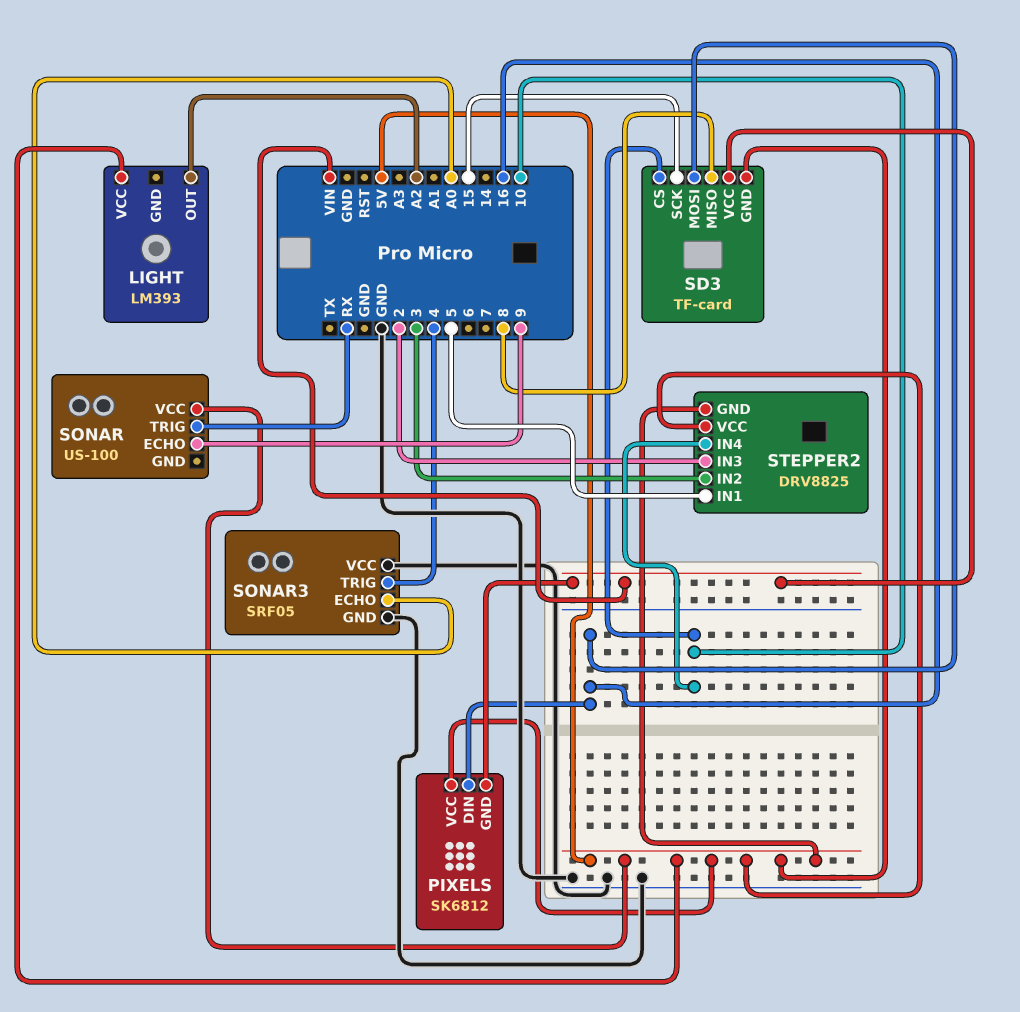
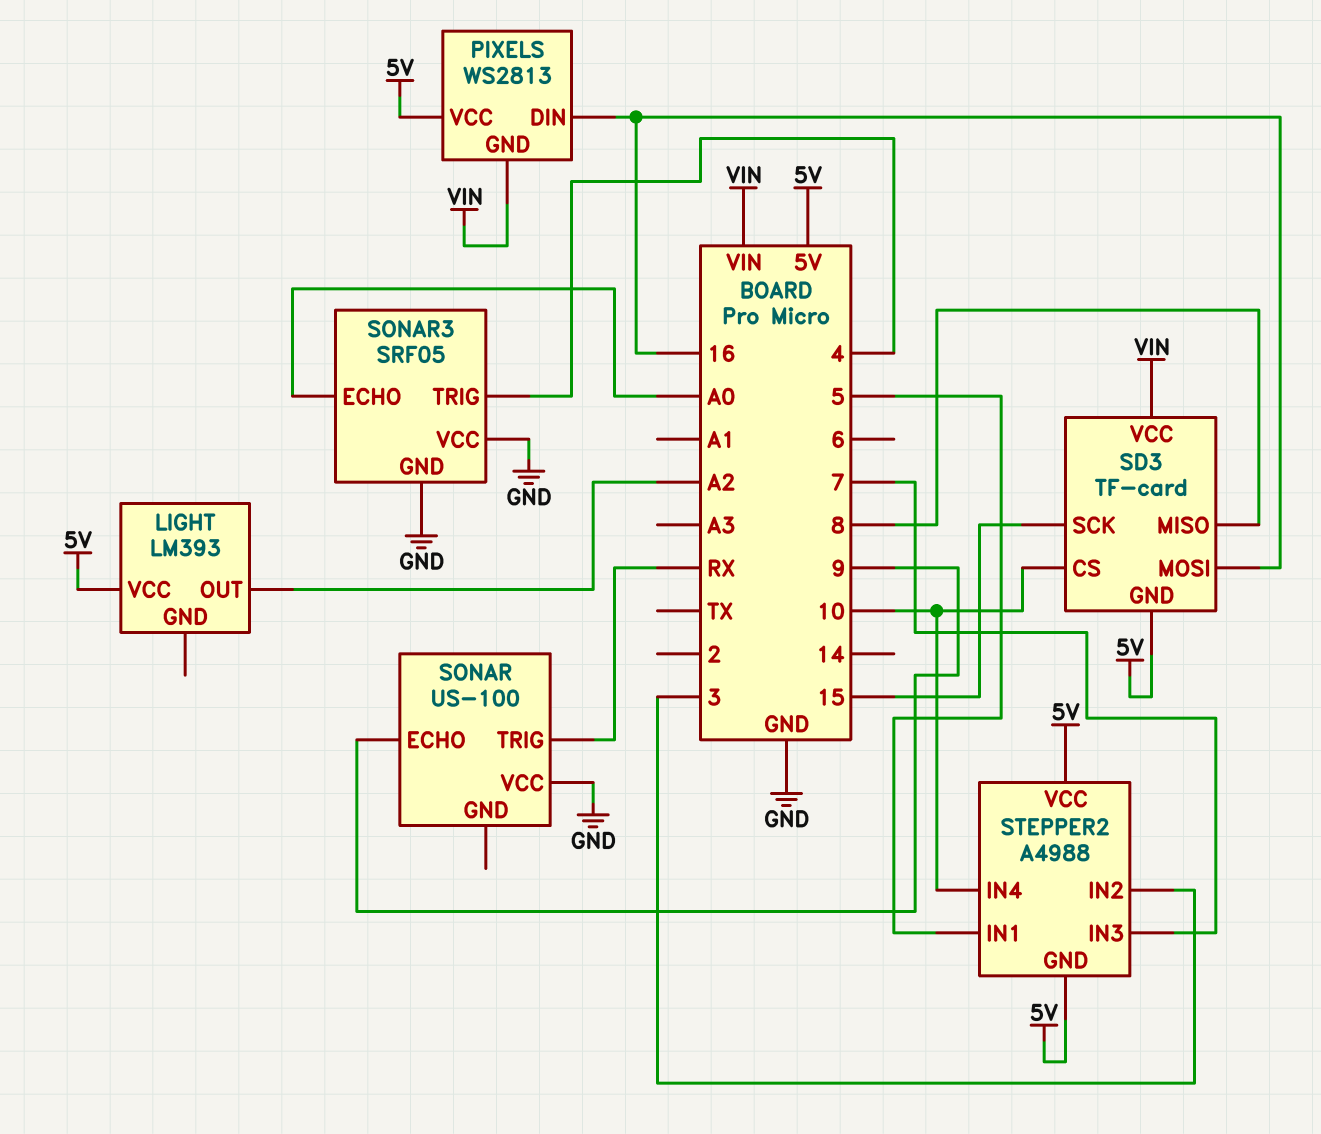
PIXELS: SK6812 -> WS2813
SONAR pin VCC: 5V -> GND
STEPPER2: DRV8825 -> A4988
STEPPER2 pin IN3: 2 -> 7

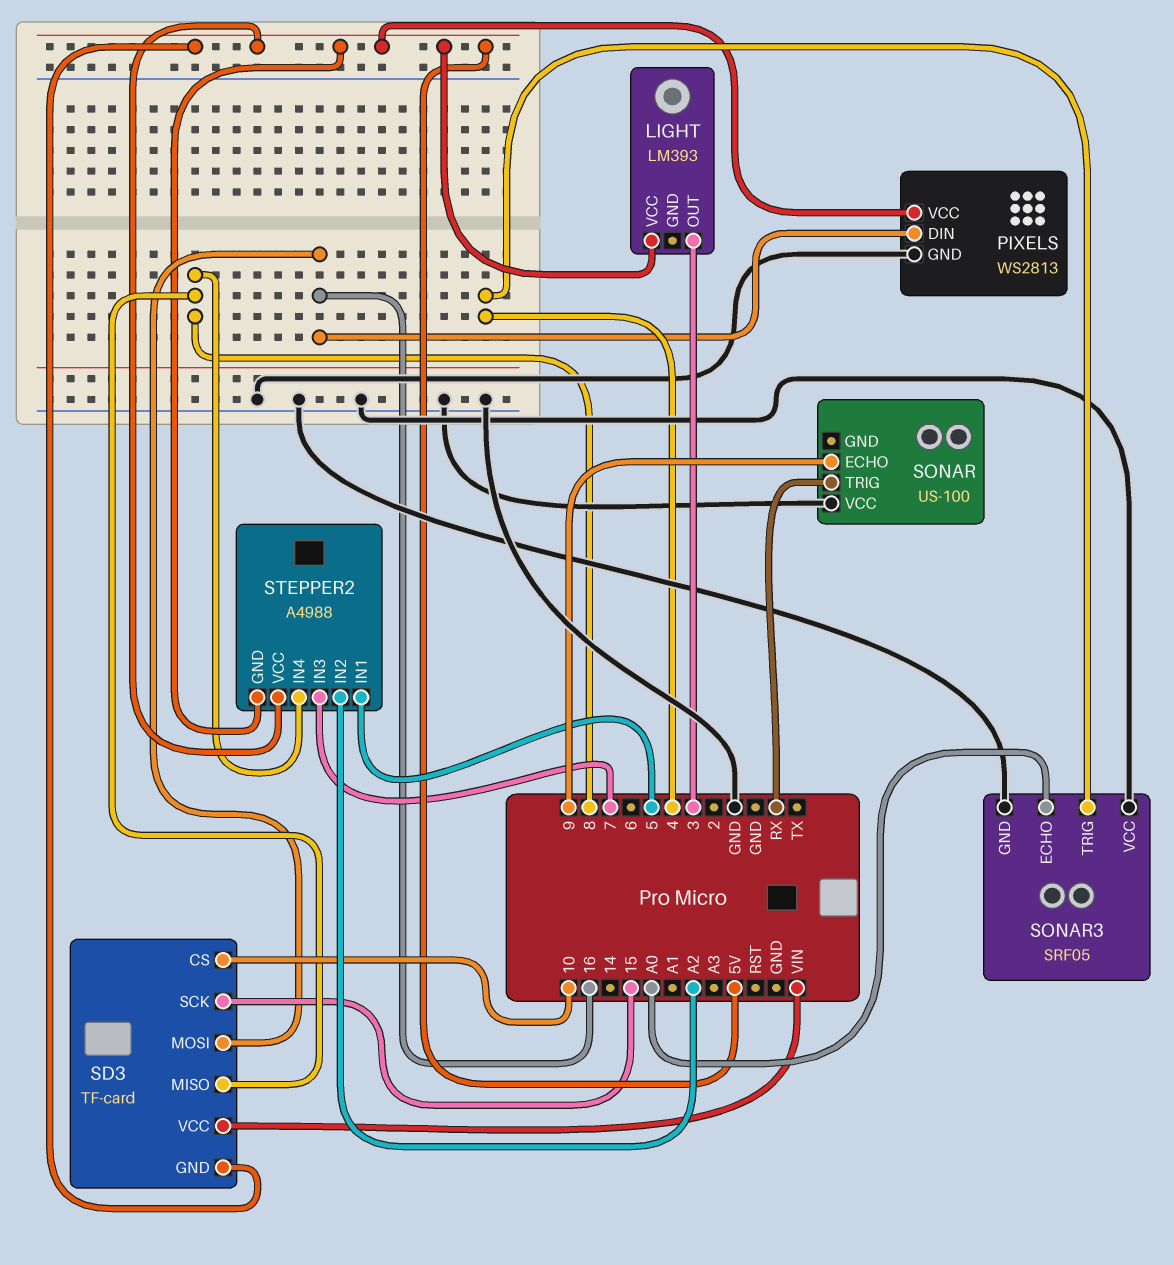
LIGHT pin OUT: A2 -> 3
PIXELS pin GND: VIN -> GND
STEPPER2 pin IN2: 3 -> A2
STEPPER2 pin IN4: 10 -> 8

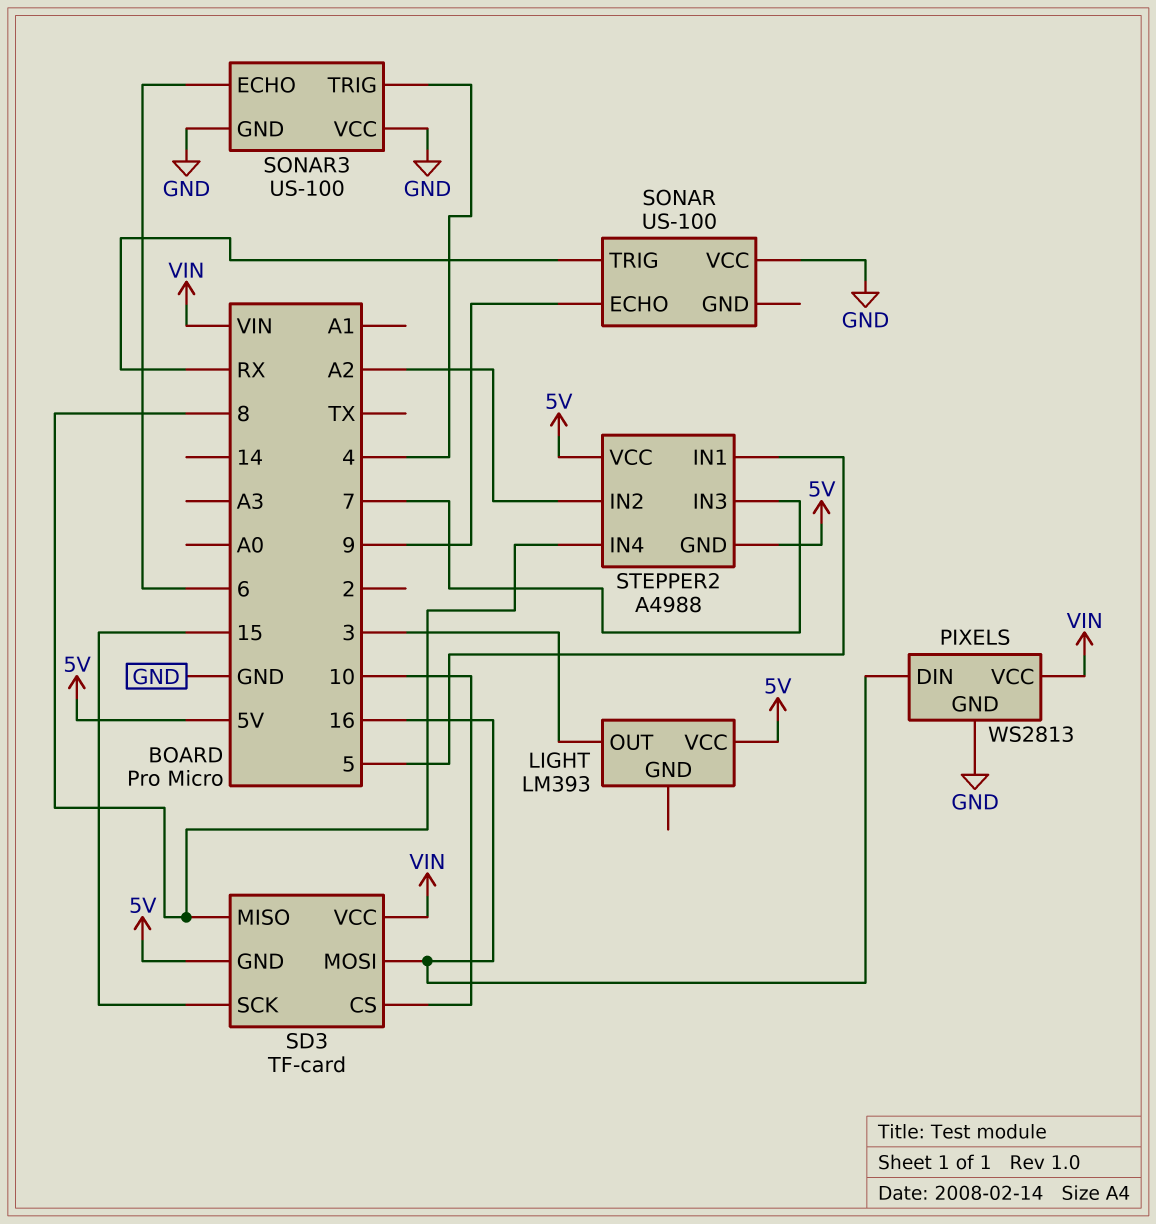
PIXELS pin VCC: 5V -> VIN
SONAR3: SRF05 -> US-100
SONAR3 pin ECHO: A0 -> 6

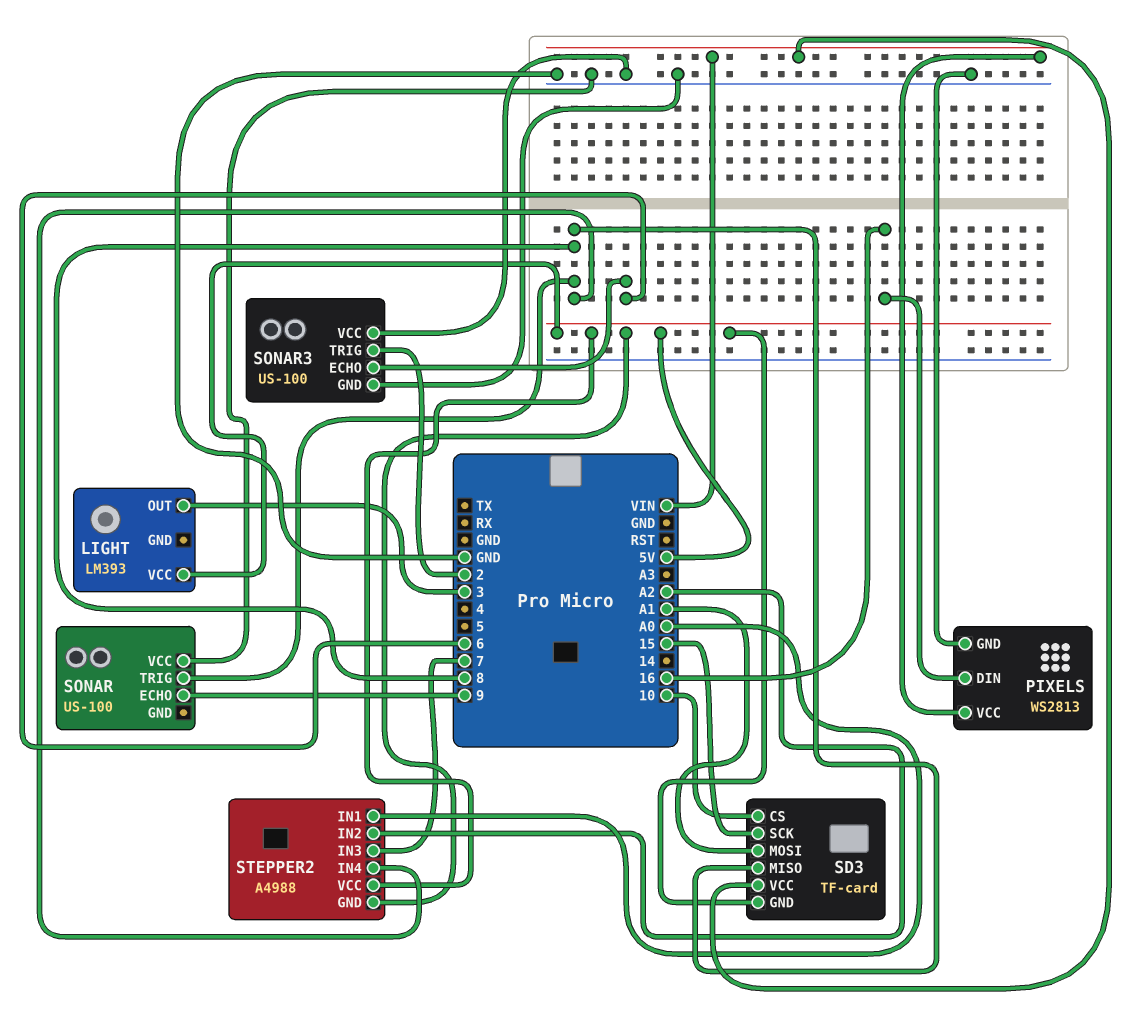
SD3 pin MOSI: 16 -> A1
SONAR pin TRIG: RX -> 8
SONAR3 pin TRIG: 4 -> 2
STEPPER2 pin IN1: 5 -> A0

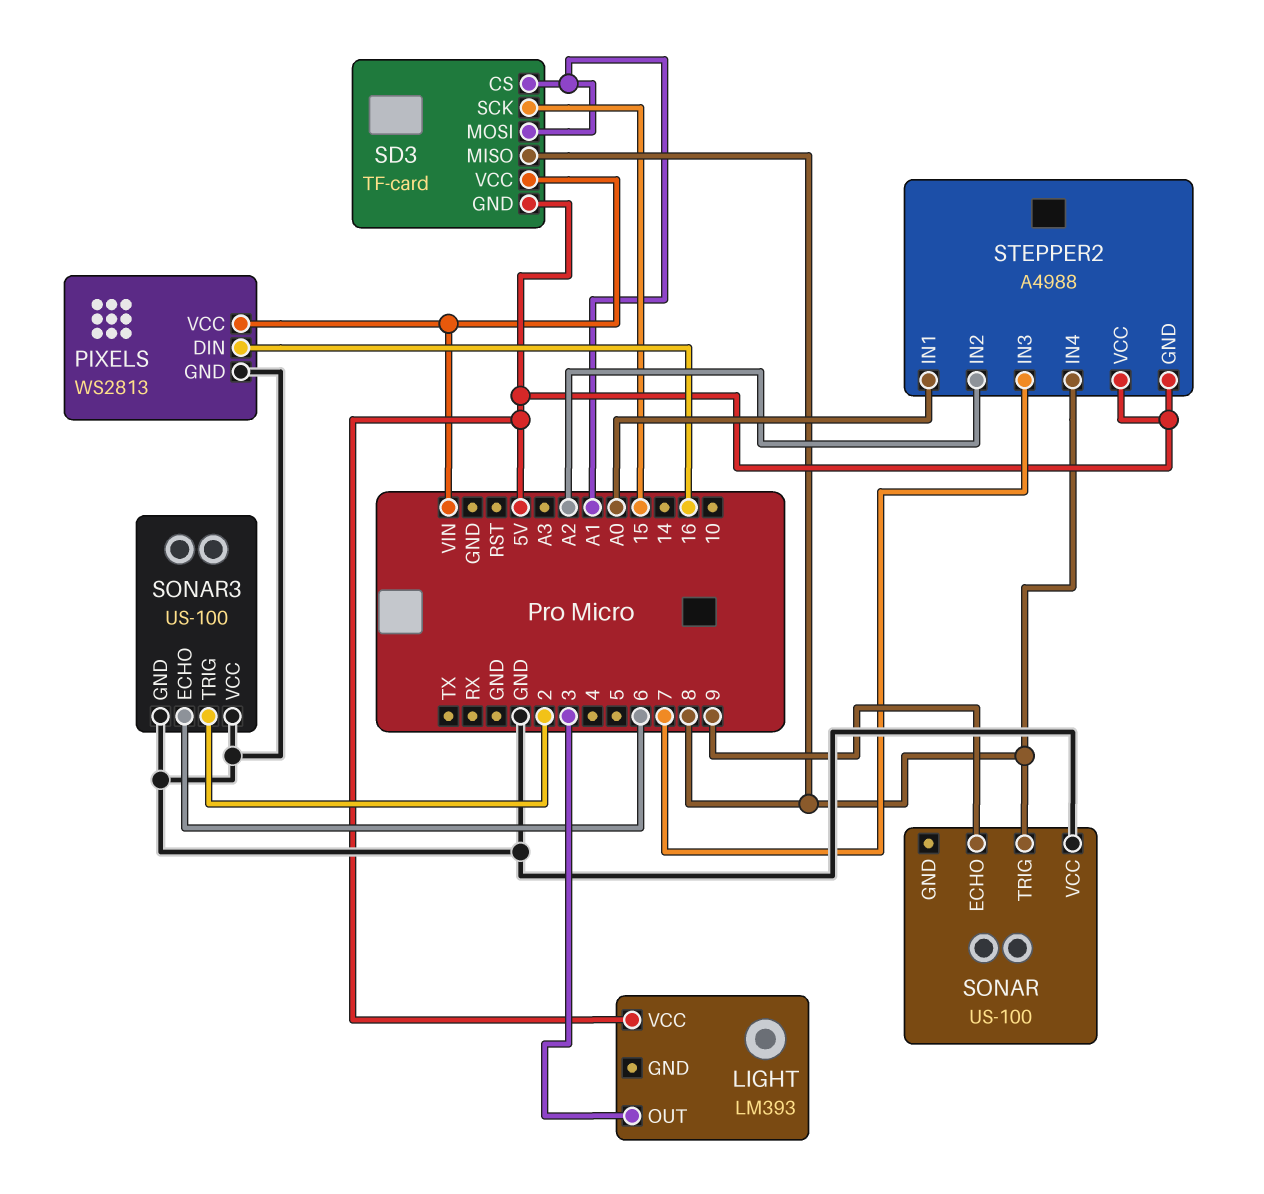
SD3 pin CS: 10 -> A1

